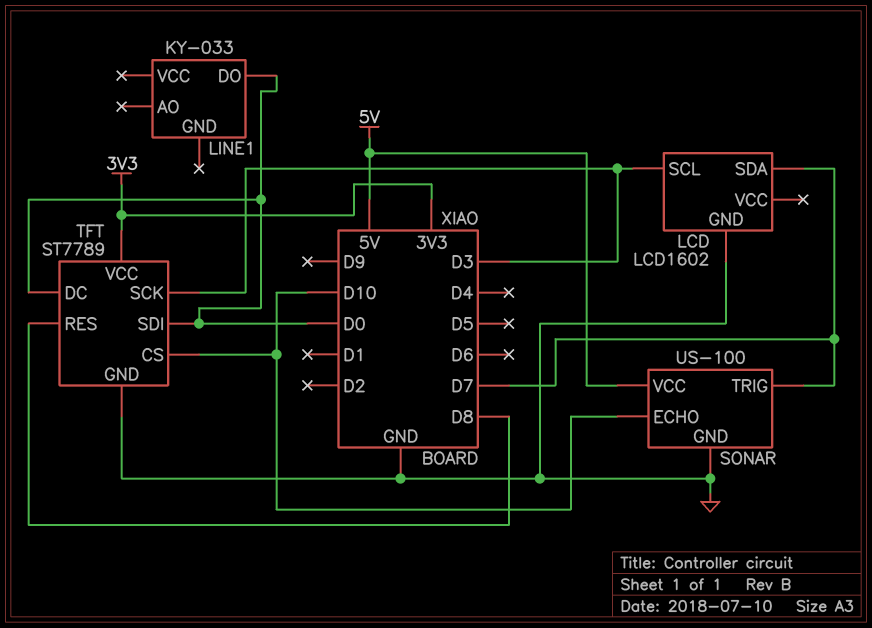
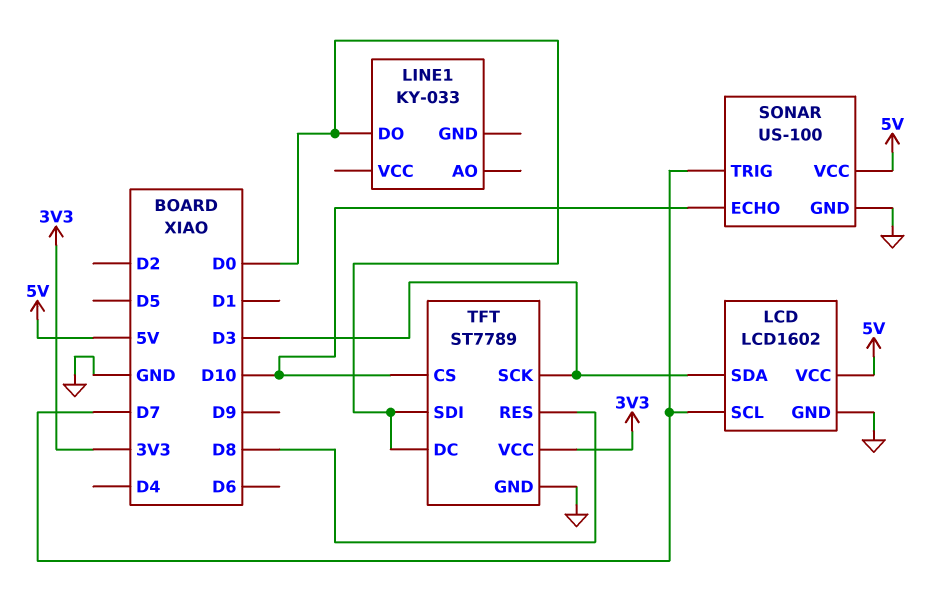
LCD pin SCL: D3 -> D7
LCD pin SDA: D7 -> D3
LCD pin VCC: none -> 5V

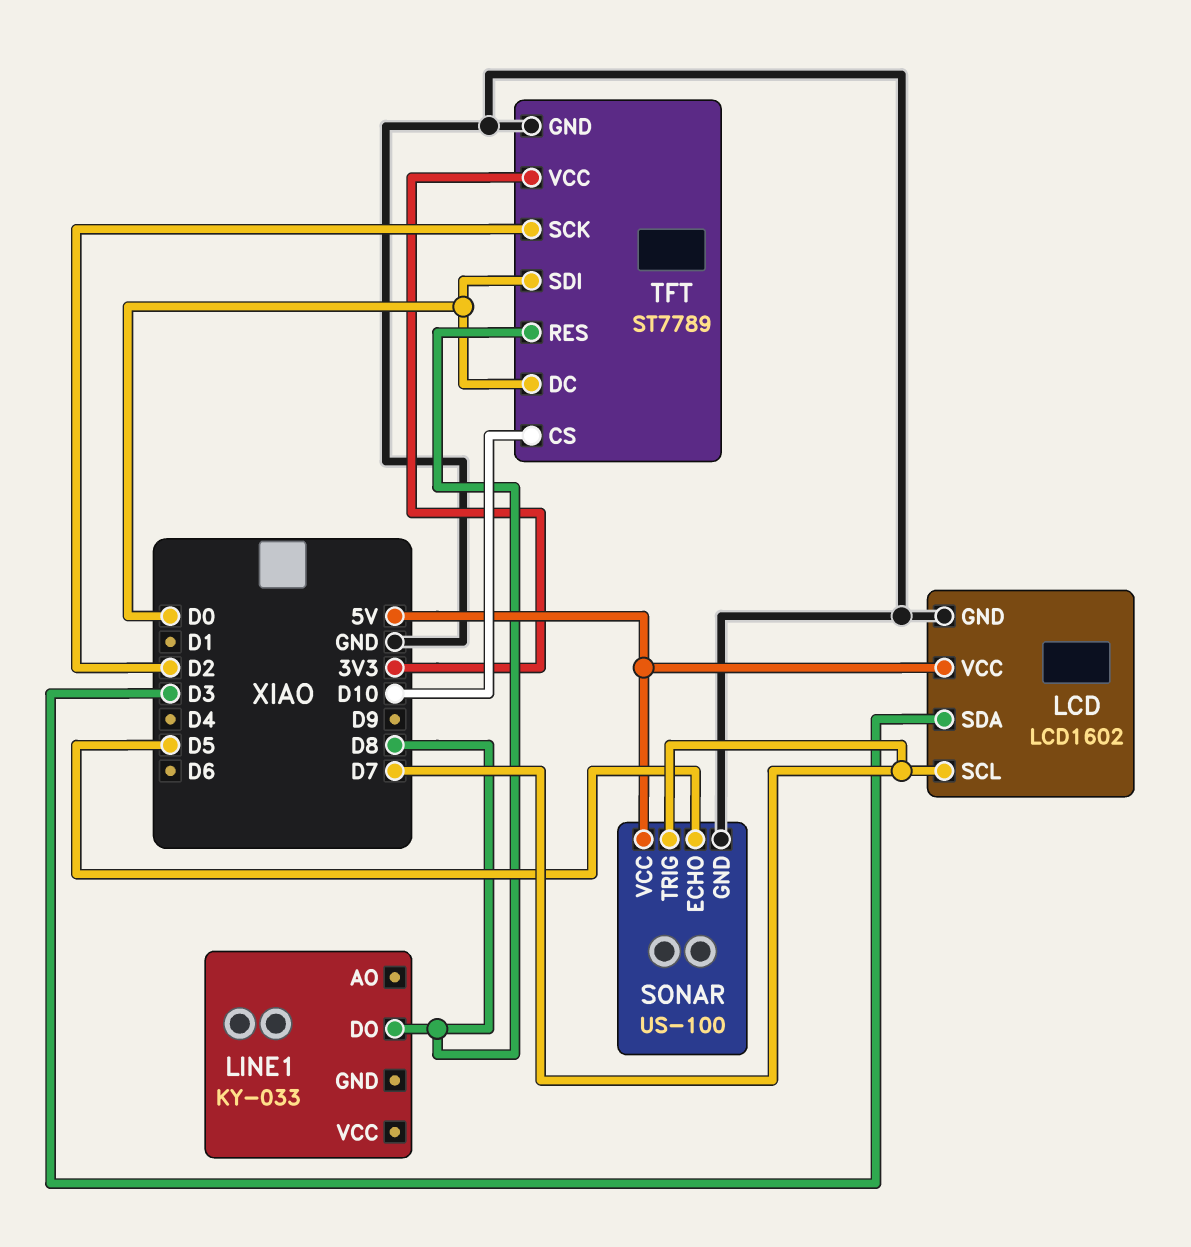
LINE1 pin DO: D0 -> D8
SONAR pin ECHO: D10 -> D5
TFT pin SCK: D3 -> D2

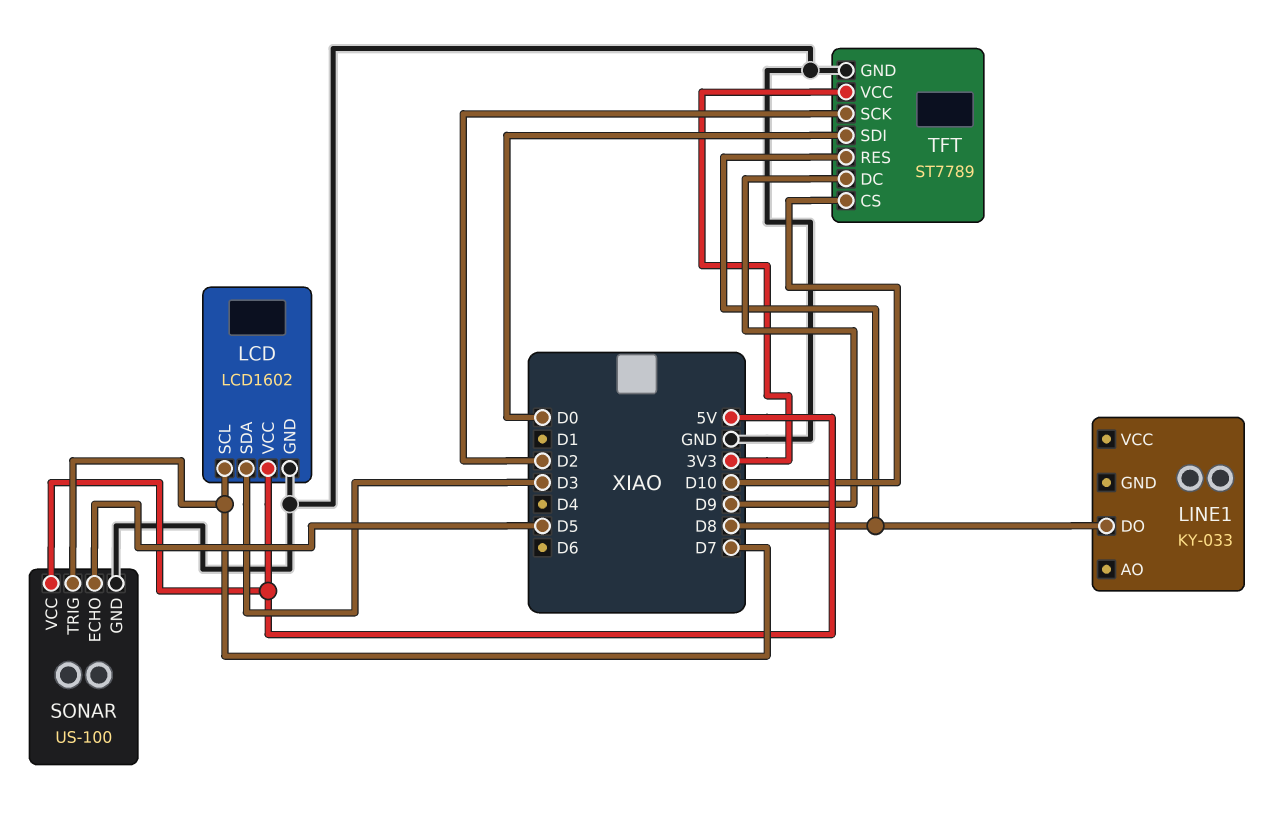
TFT pin DC: D0 -> D9

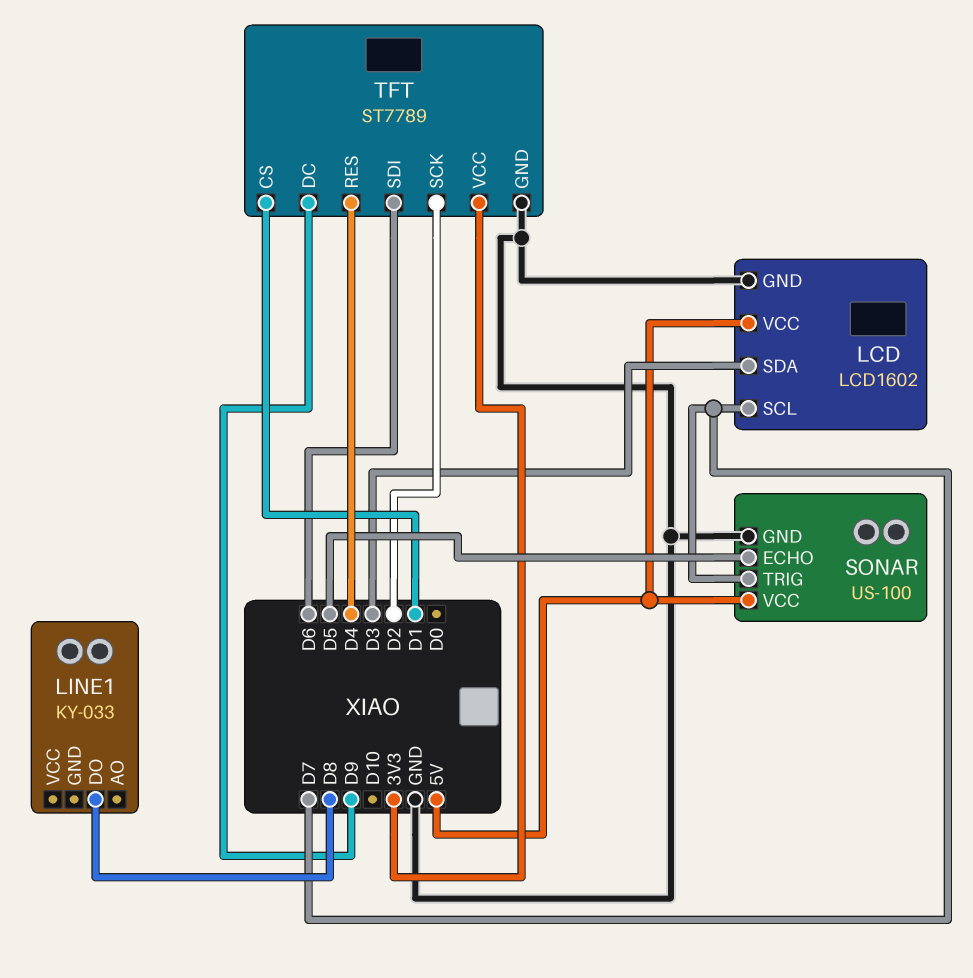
TFT pin CS: D10 -> D1
TFT pin RES: D8 -> D4
TFT pin SDI: D0 -> D6

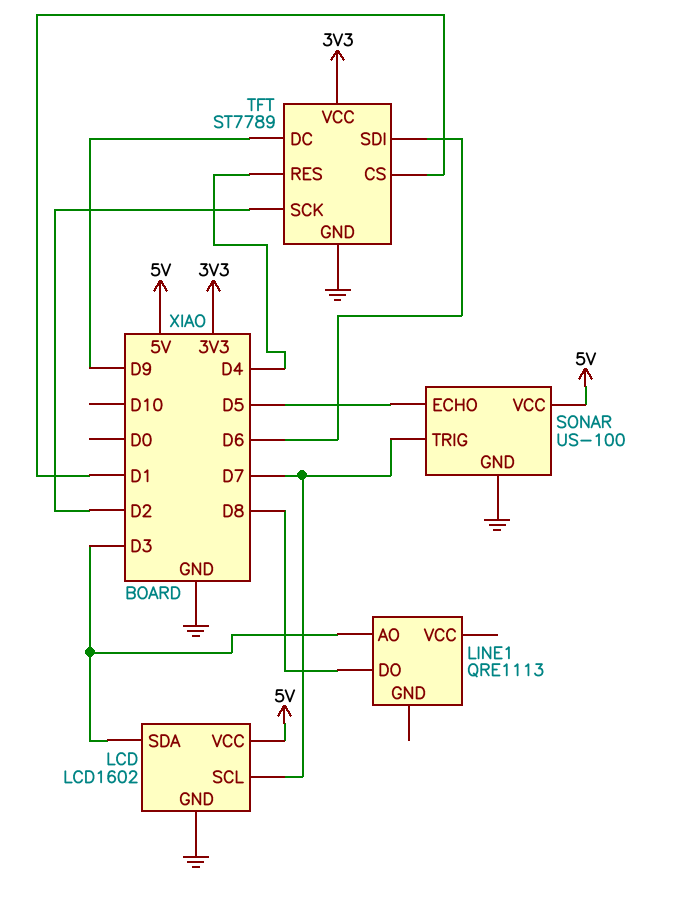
LINE1: KY-033 -> QRE1113
LINE1 pin AO: none -> D3

